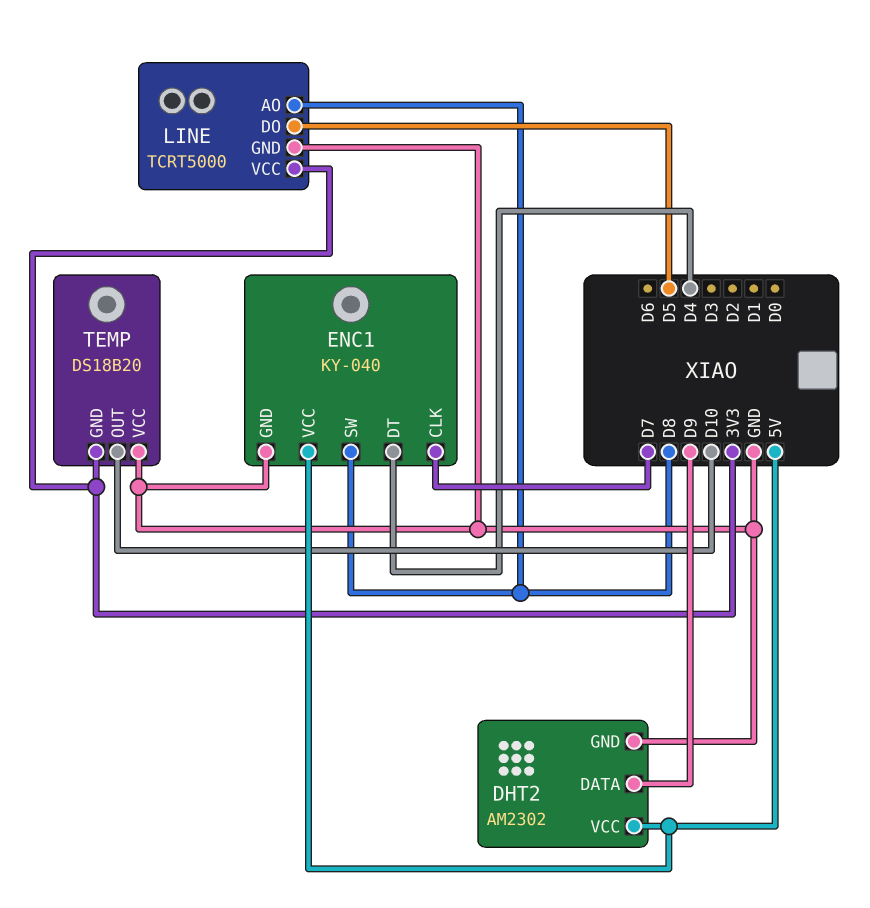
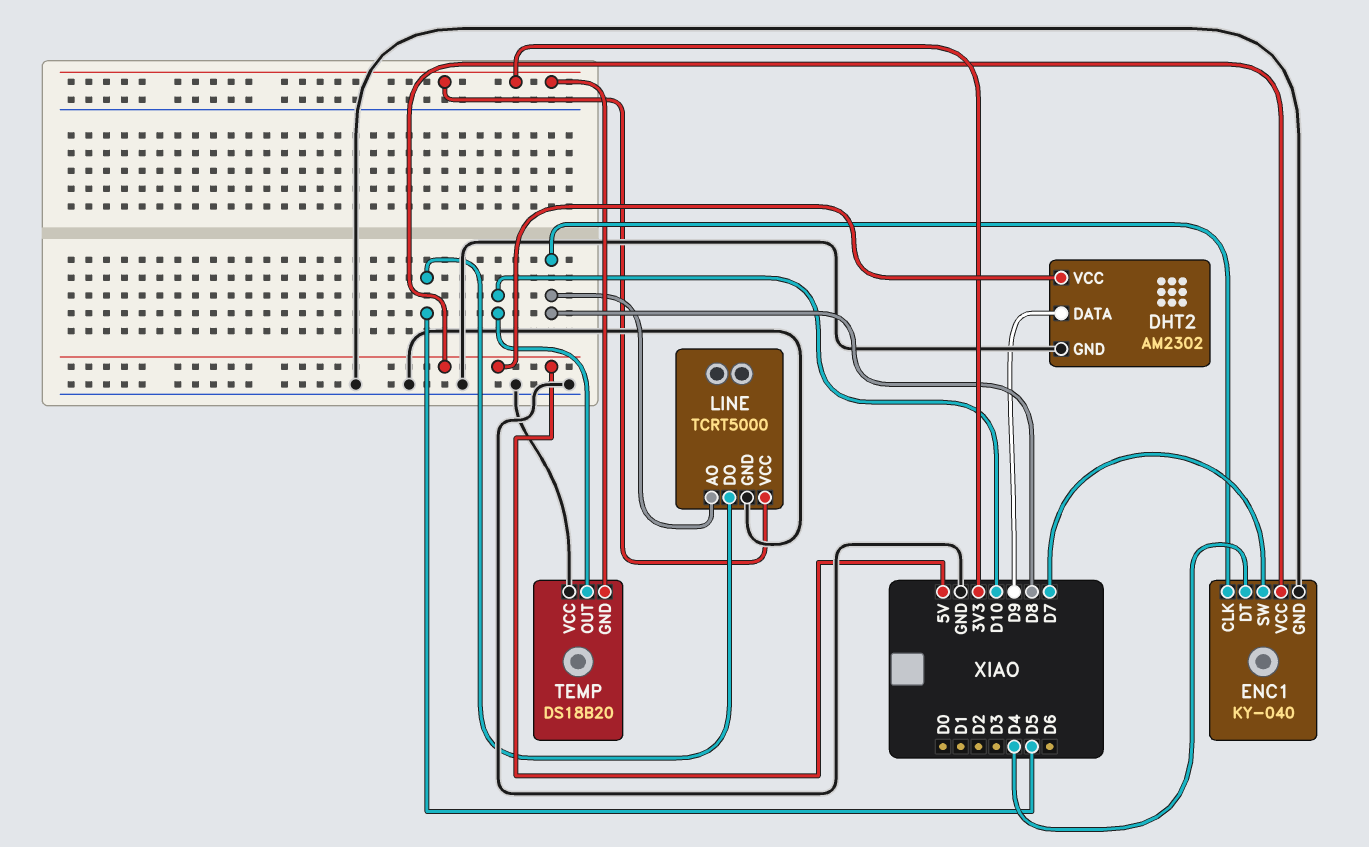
ENC1 pin CLK: D7 -> D8
ENC1 pin SW: D8 -> D7

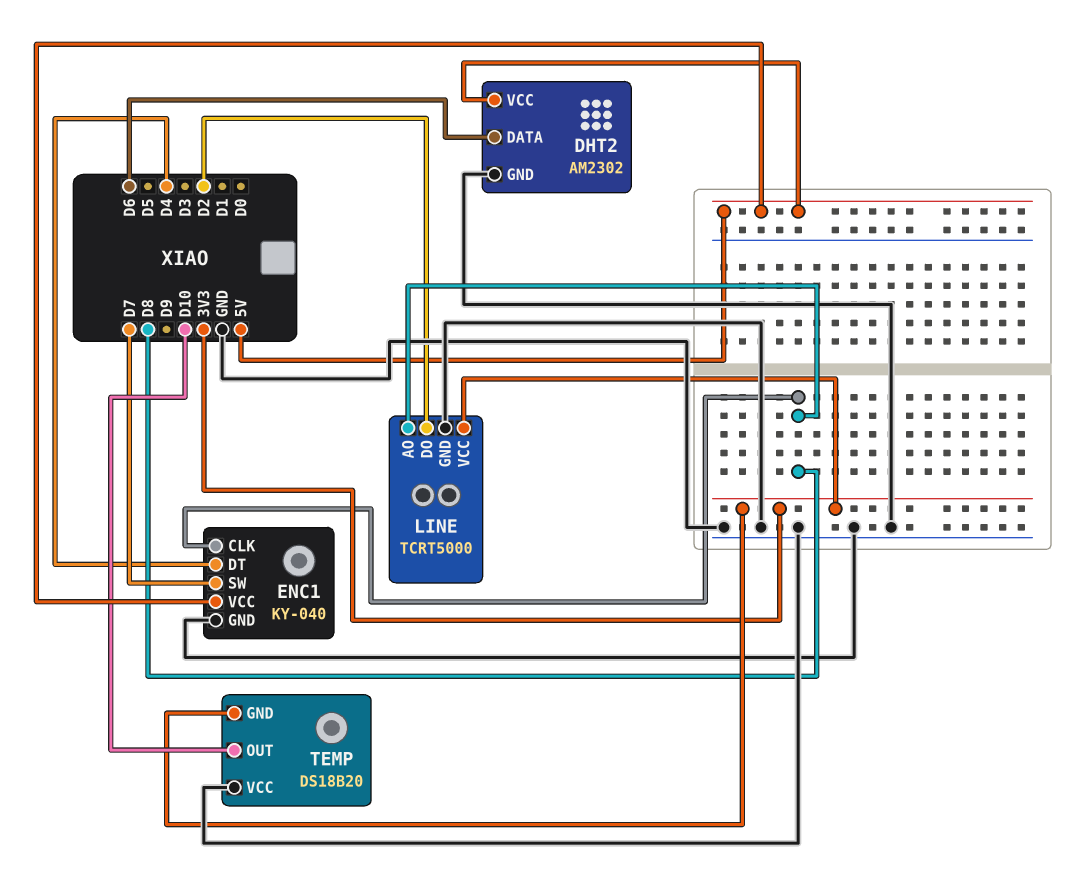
DHT2 pin DATA: D9 -> D6
LINE pin DO: D5 -> D2

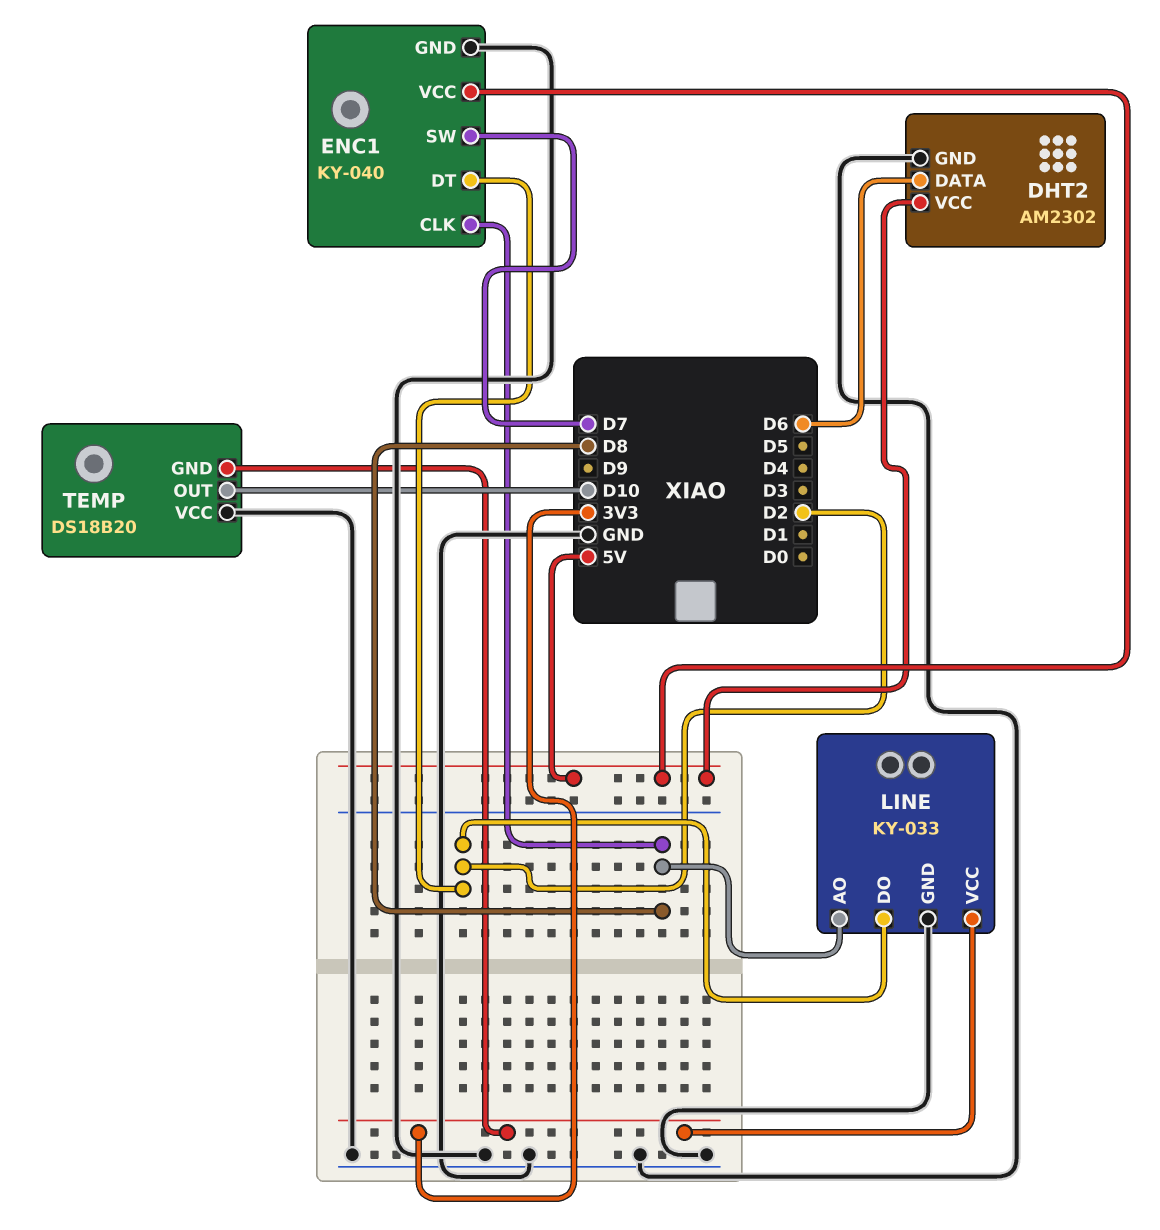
ENC1 pin DT: D4 -> D2
LINE: TCRT5000 -> KY-033

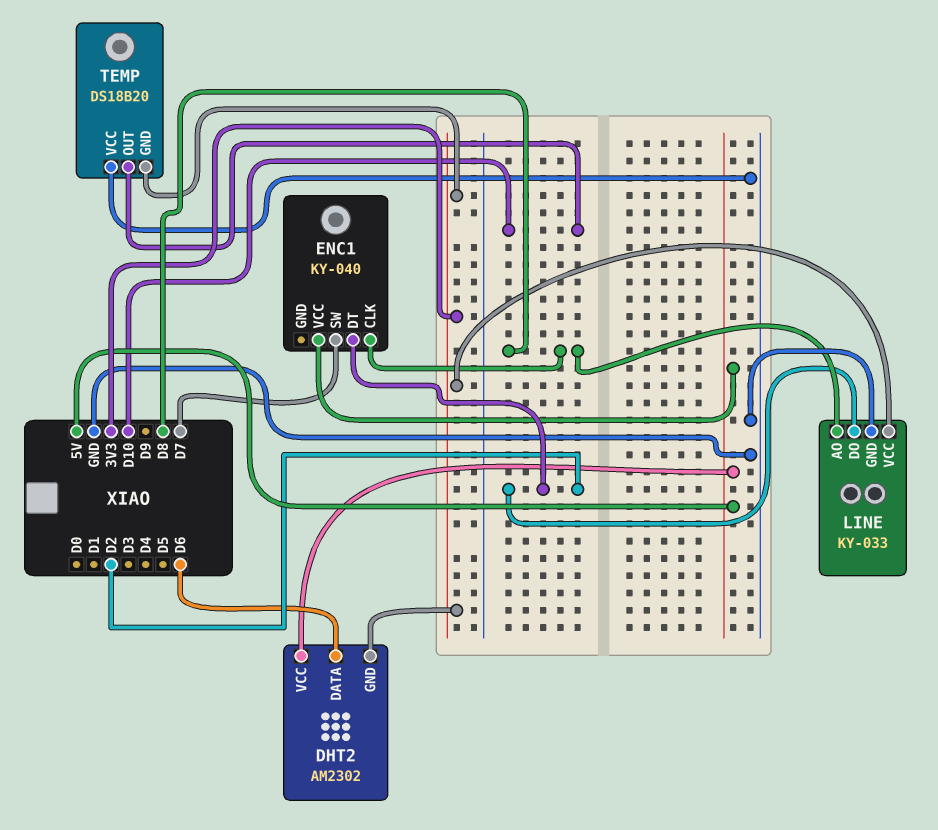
DHT2 pin GND: GND -> 3V3
ENC1 pin GND: GND -> none

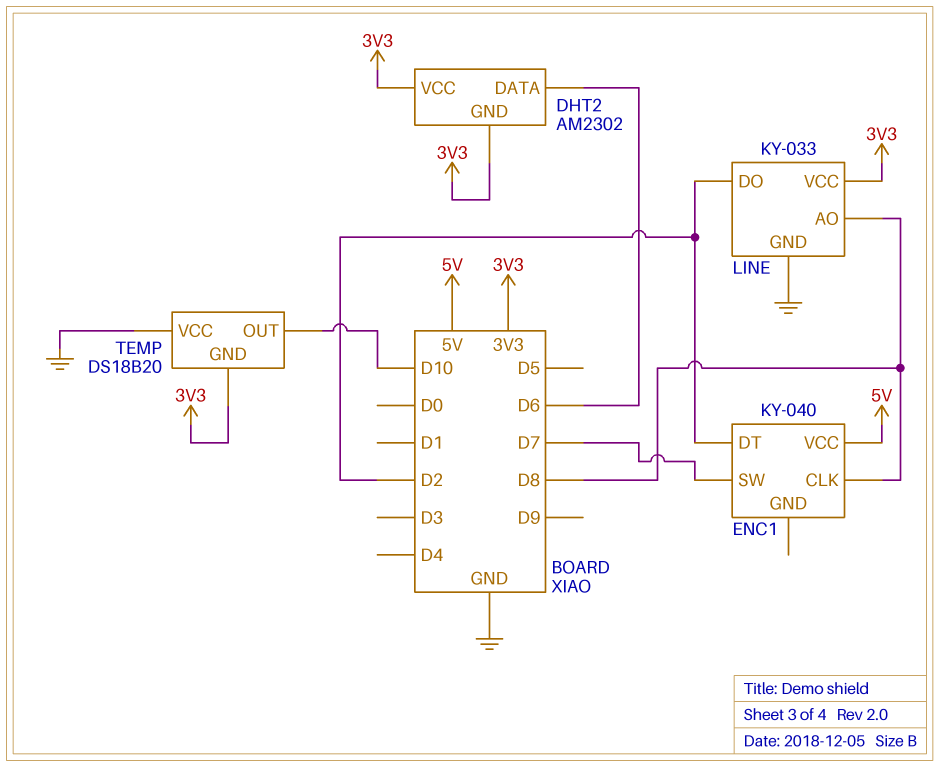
DHT2 pin VCC: 5V -> 3V3

